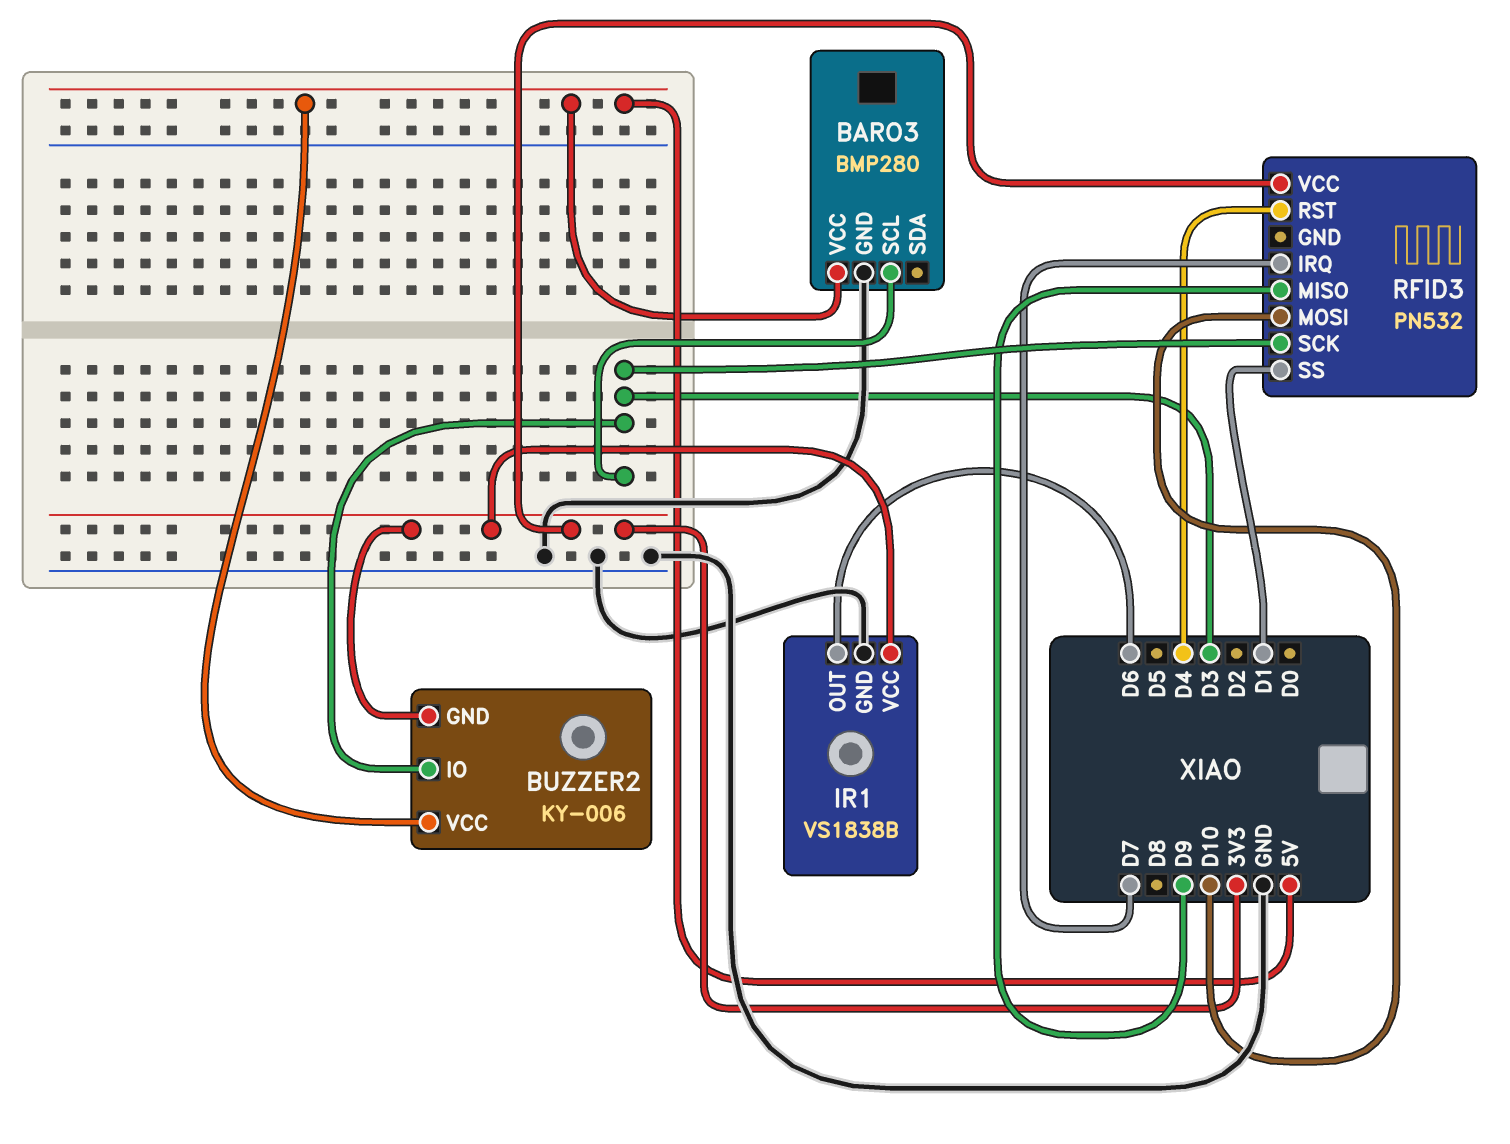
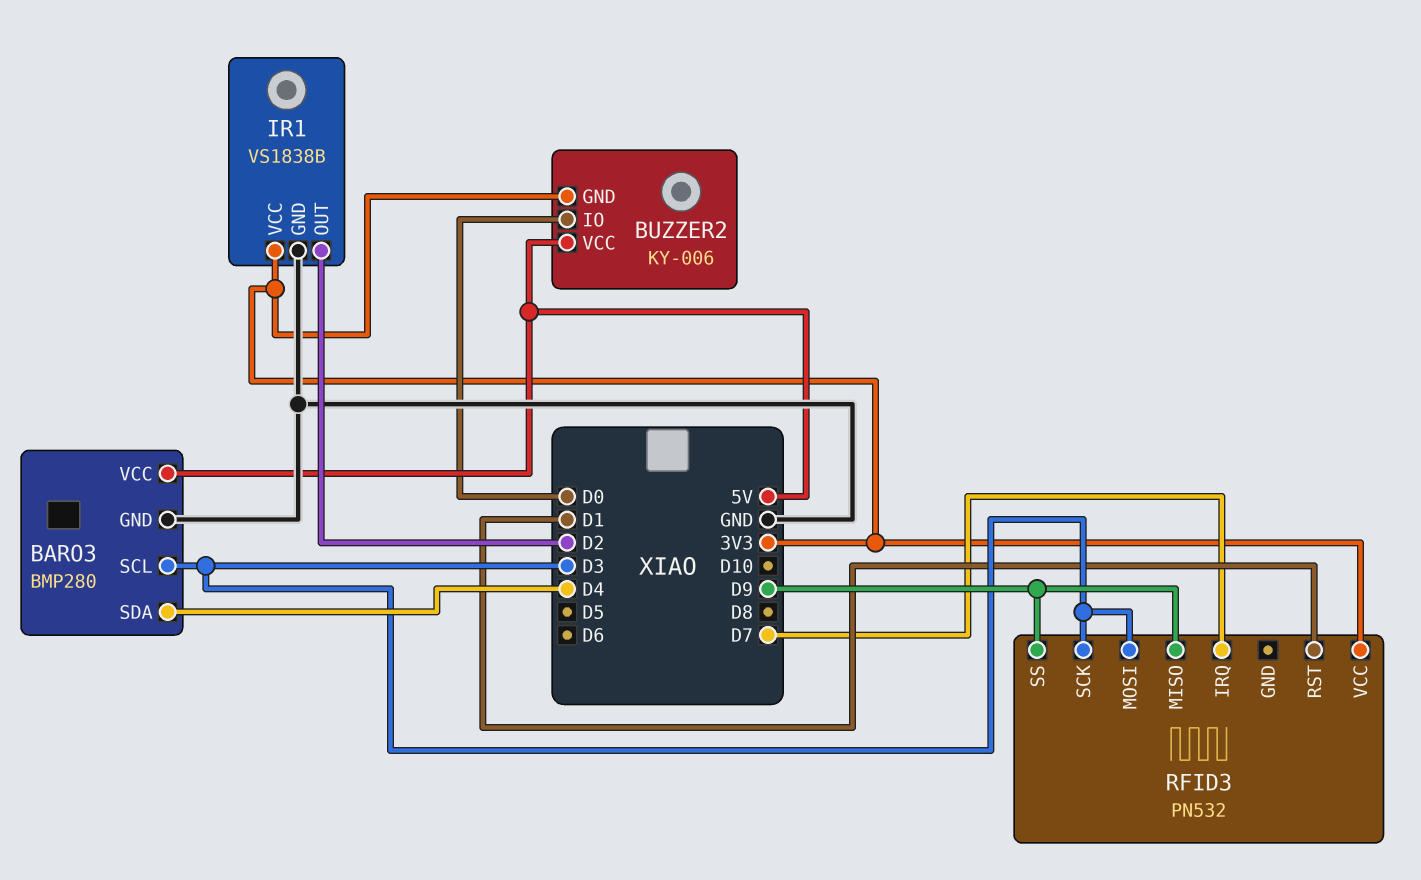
BARO3 pin SDA: none -> D4
BUZZER2 pin IO: D3 -> D0
IR1 pin OUT: D6 -> D2
RFID3 pin MOSI: D10 -> D3
RFID3 pin RST: D4 -> D1
RFID3 pin SS: D1 -> D9

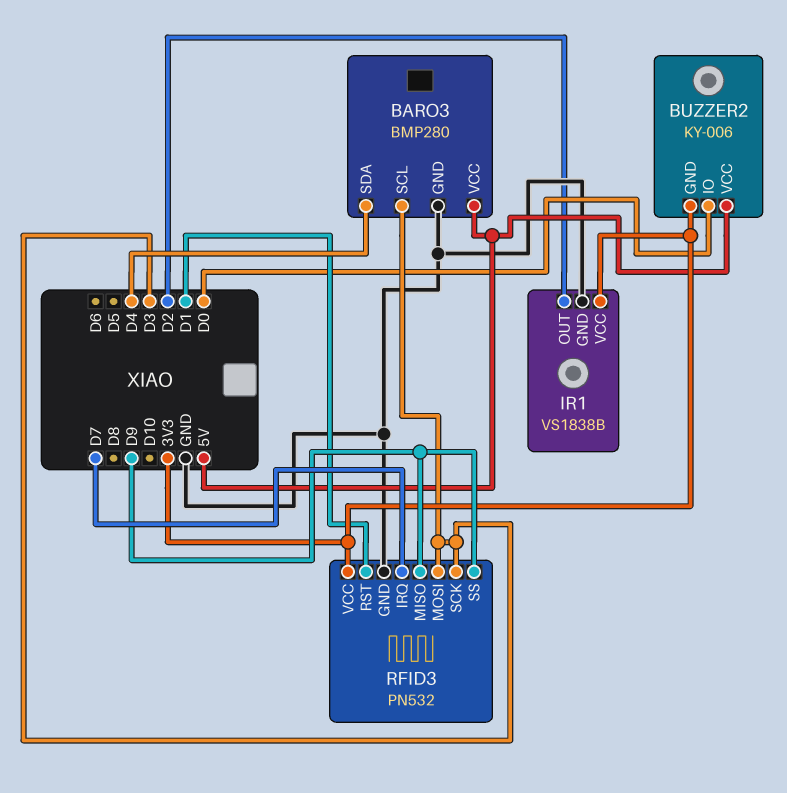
RFID3 pin GND: none -> GND

